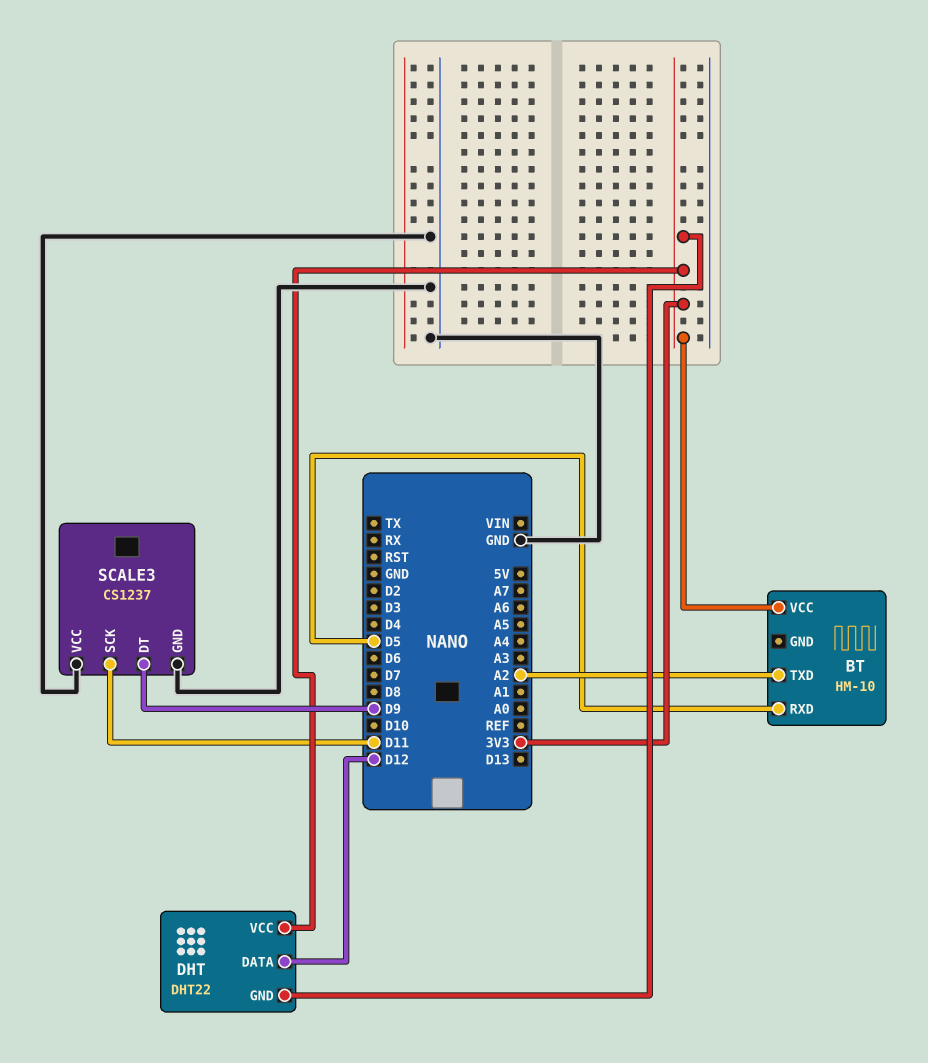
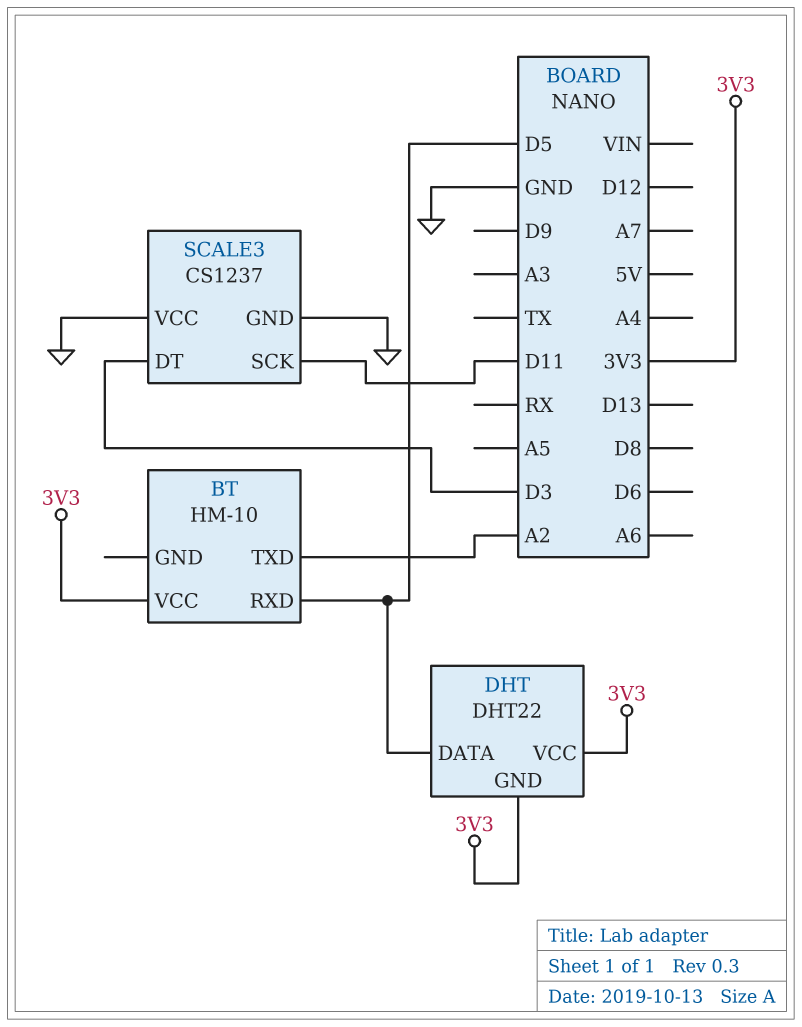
DHT pin DATA: D12 -> D5
SCALE3 pin DT: D9 -> D3

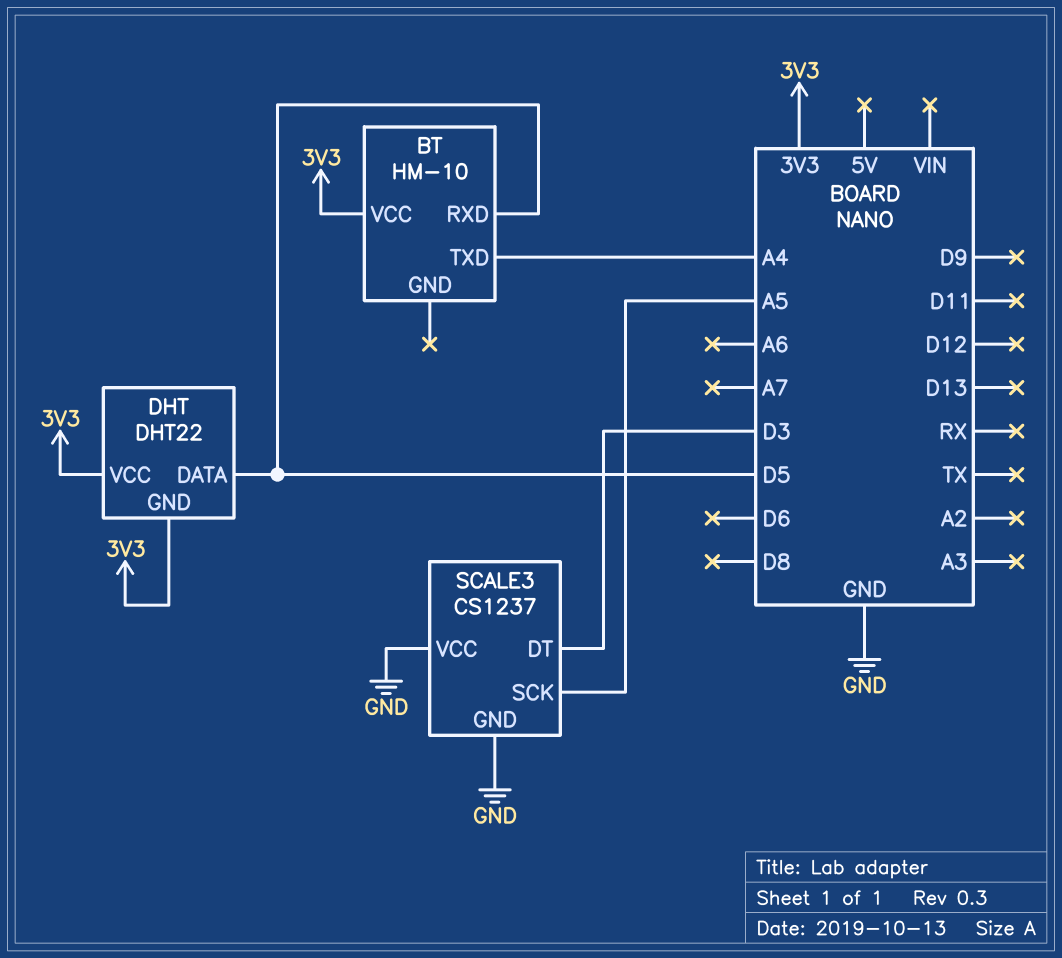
BT pin TXD: A2 -> A4
SCALE3 pin SCK: D11 -> A5

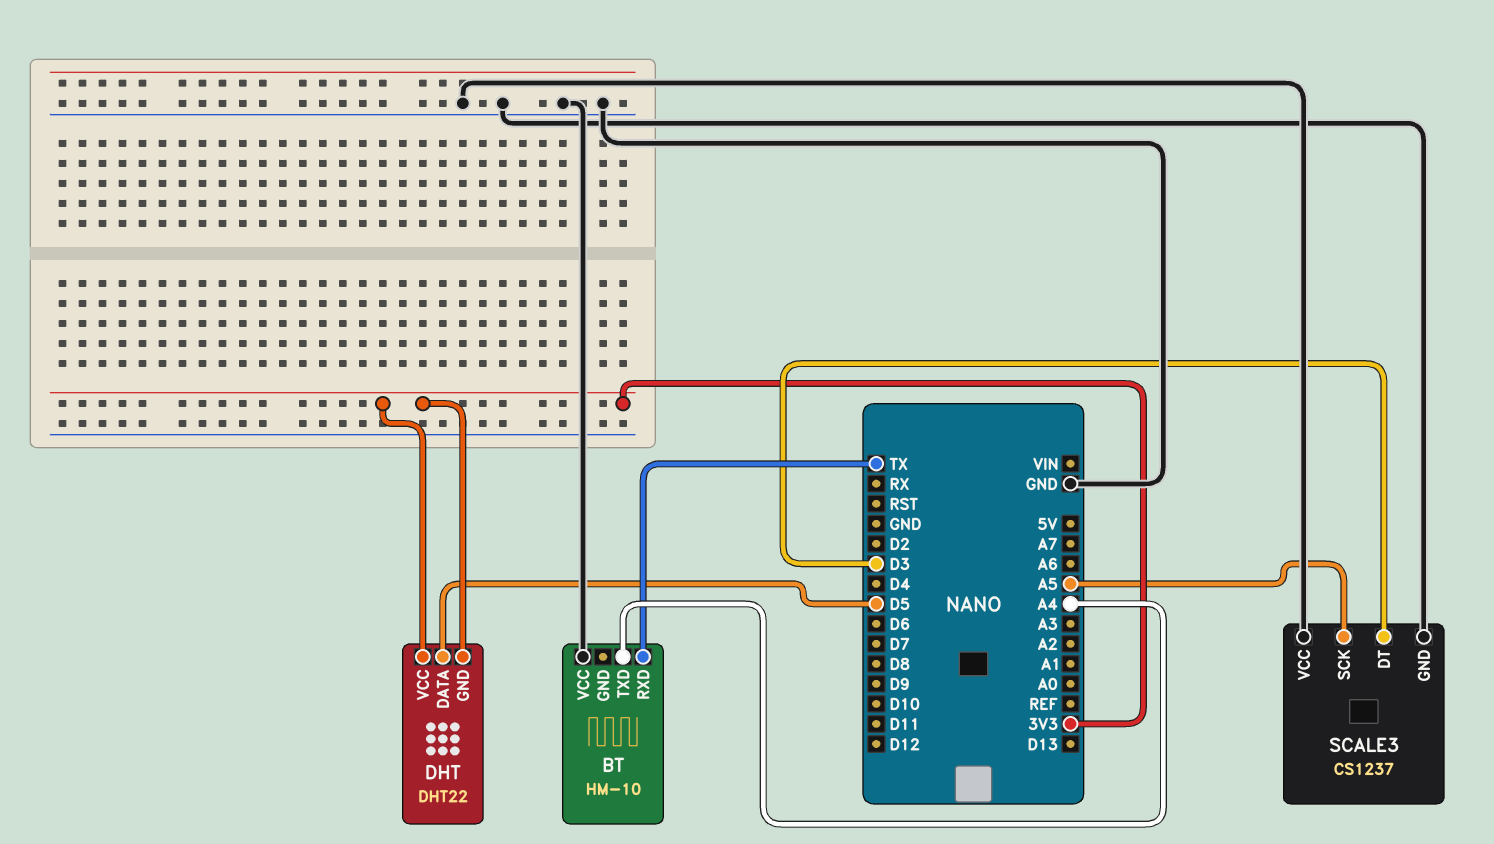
BT pin RXD: D5 -> TX
BT pin VCC: 3V3 -> GND

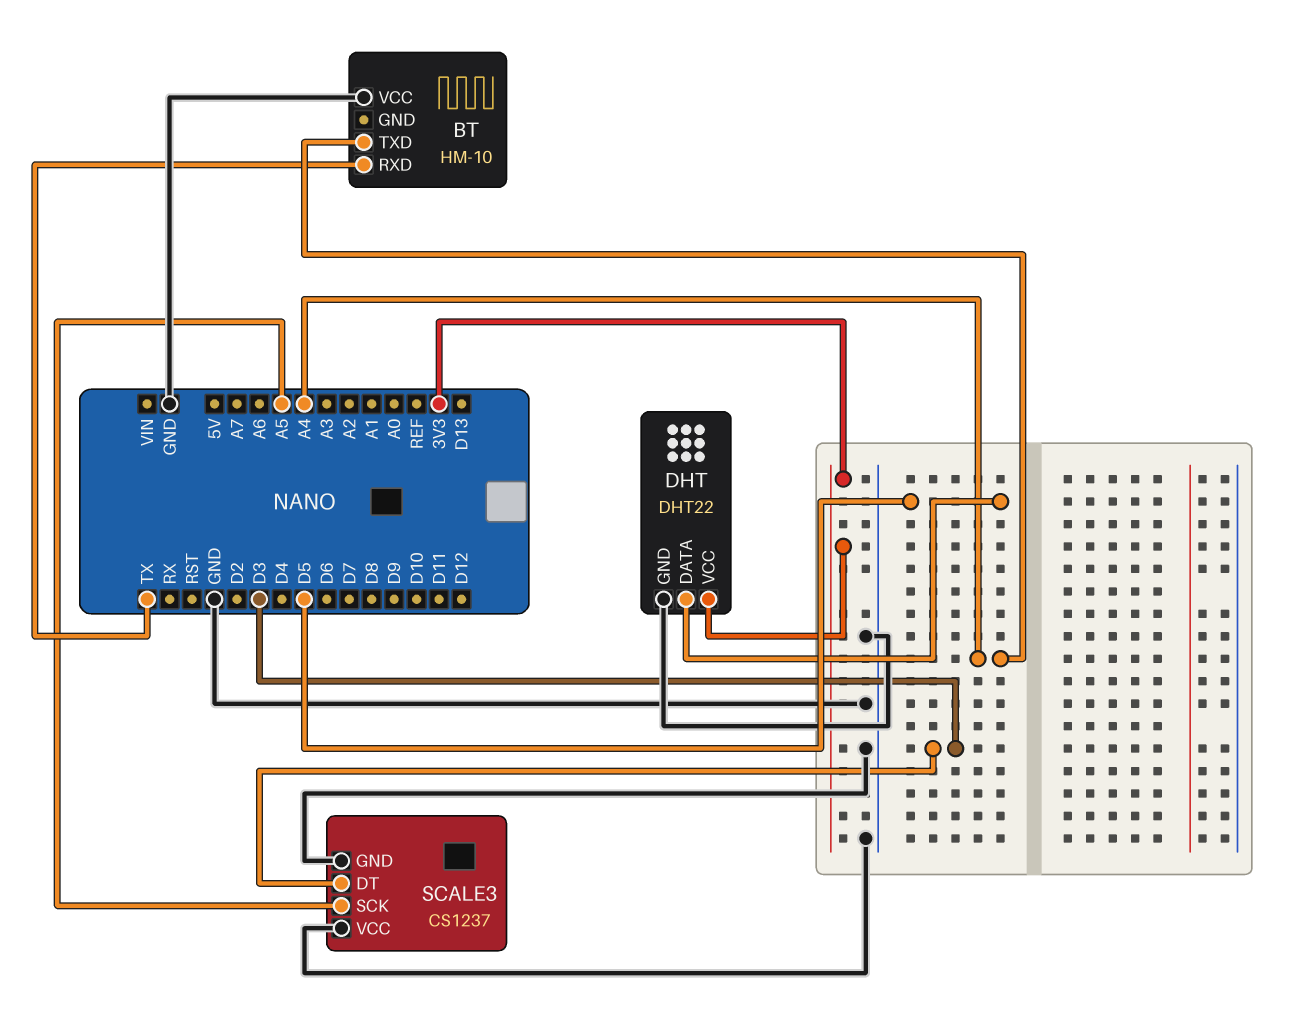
DHT pin GND: 3V3 -> GND

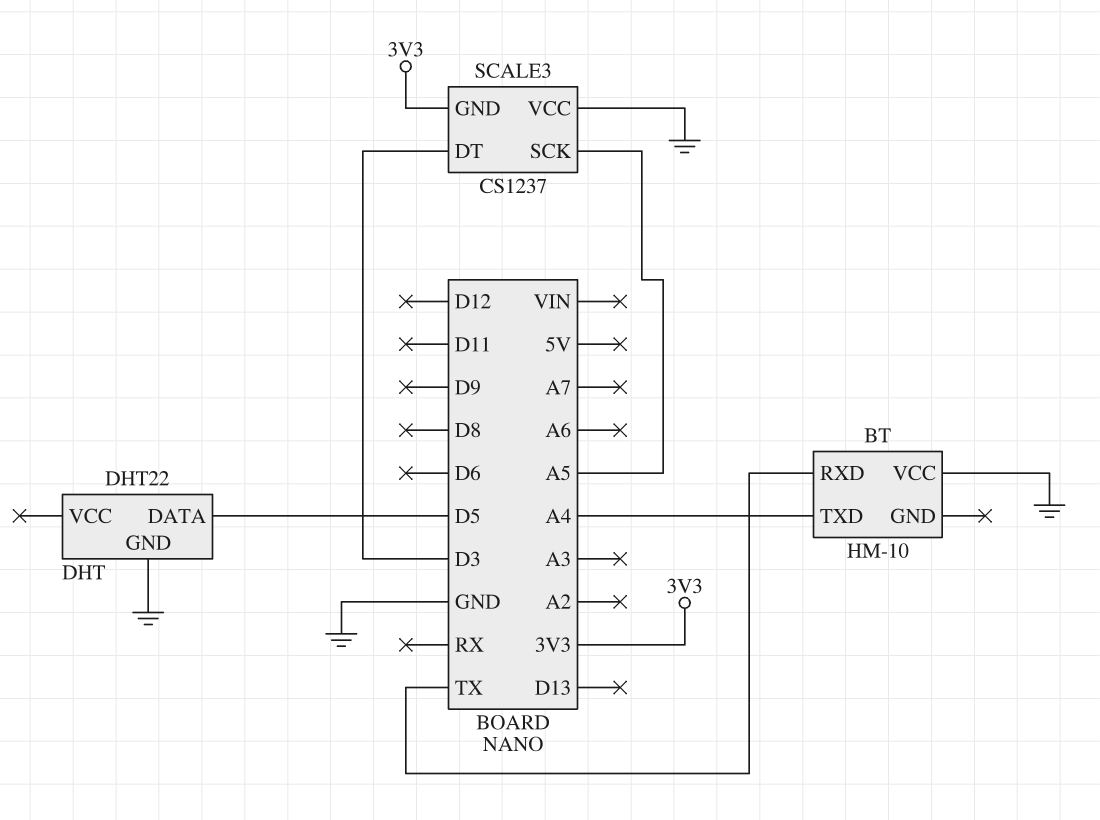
DHT pin VCC: 3V3 -> none
SCALE3 pin GND: GND -> 3V3

